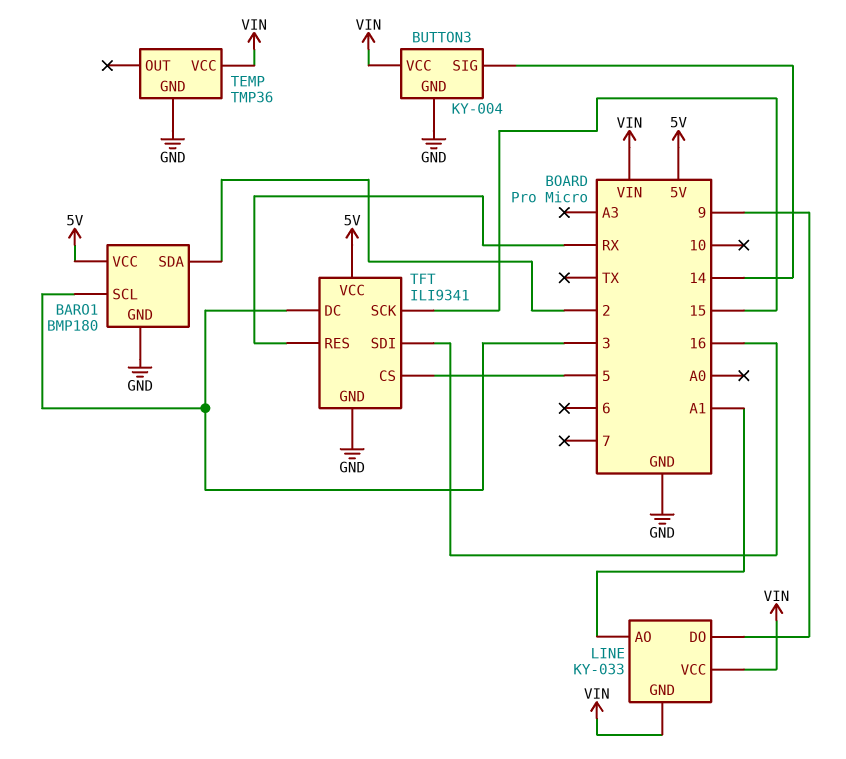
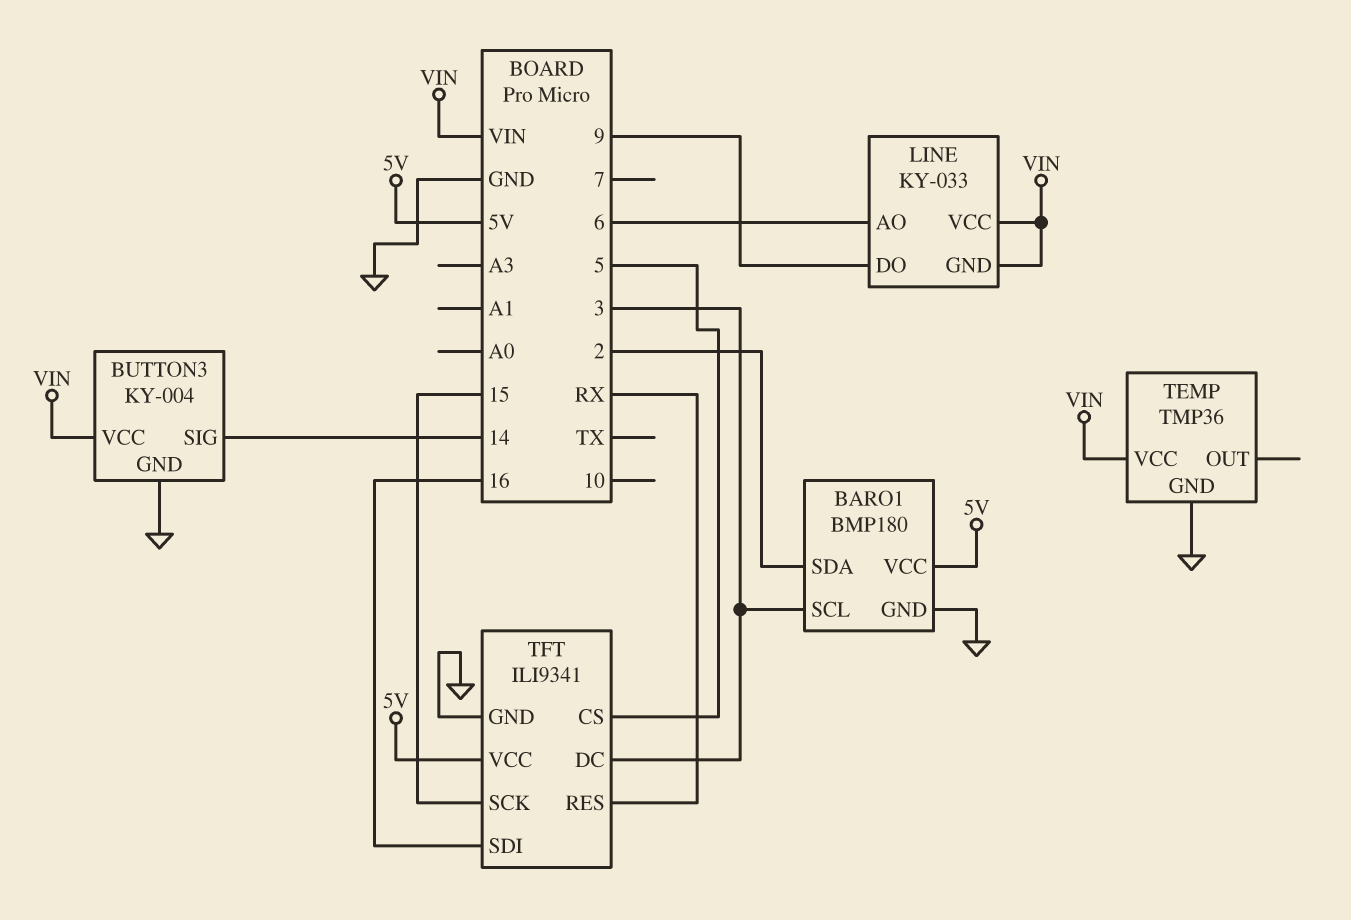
LINE pin AO: A1 -> 6

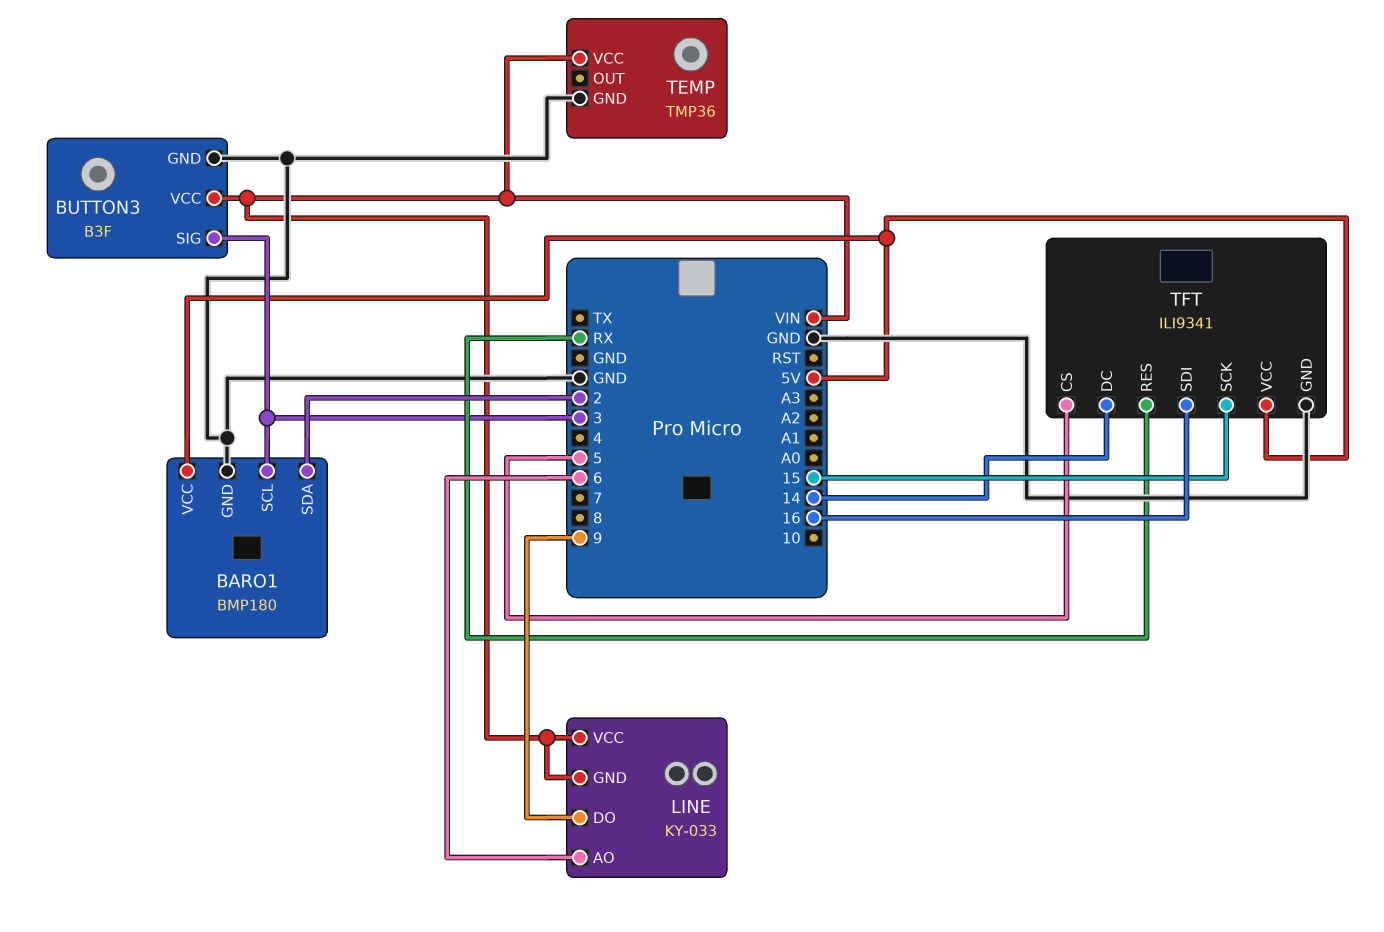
BUTTON3: KY-004 -> B3F
BUTTON3 pin SIG: 14 -> 3
TFT pin DC: 3 -> 14

